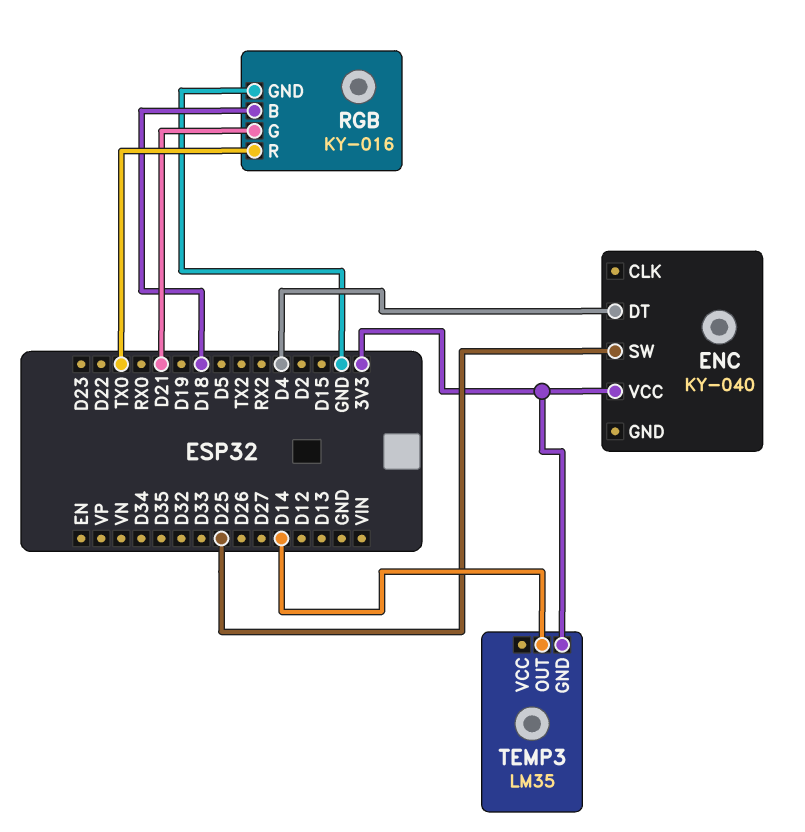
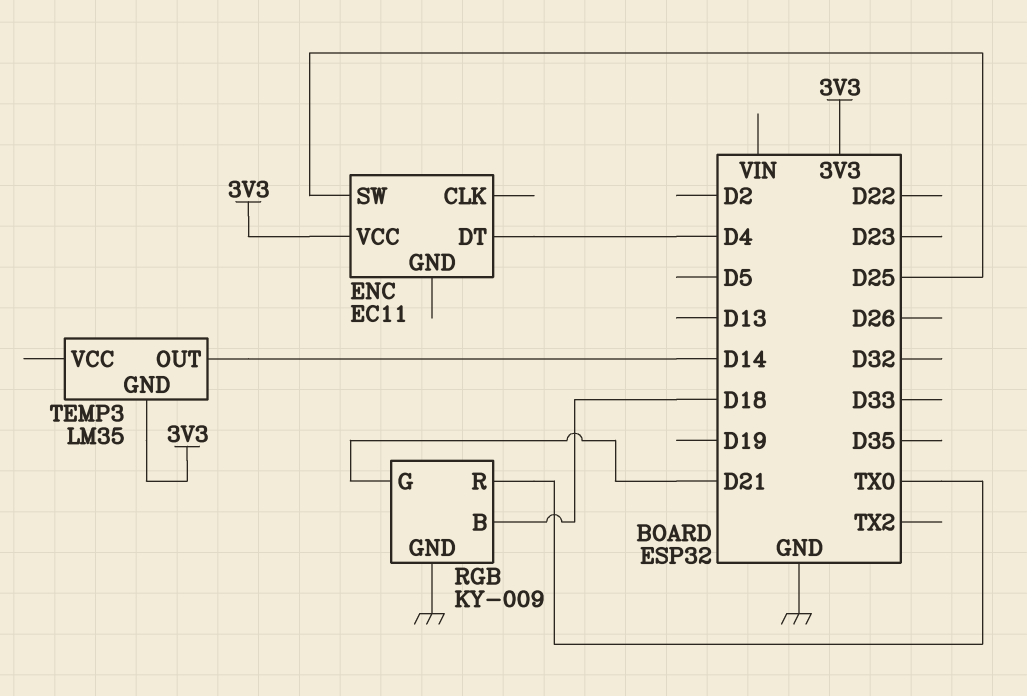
ENC: KY-040 -> EC11
RGB: KY-016 -> KY-009

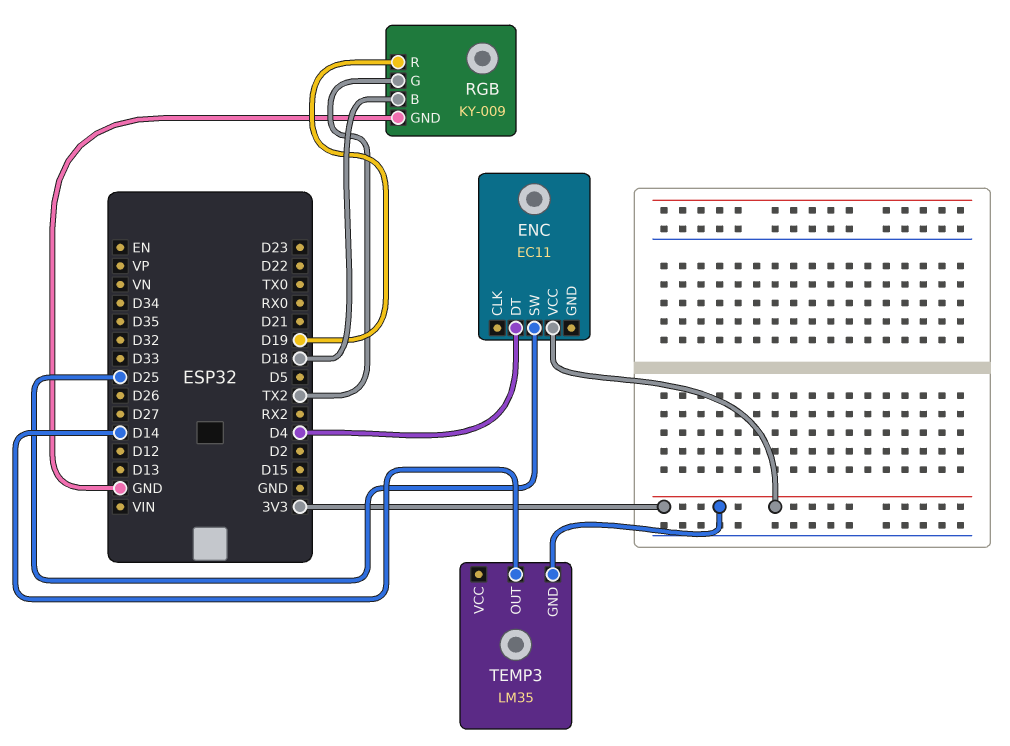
RGB pin G: D21 -> TX2
RGB pin R: TX0 -> D19

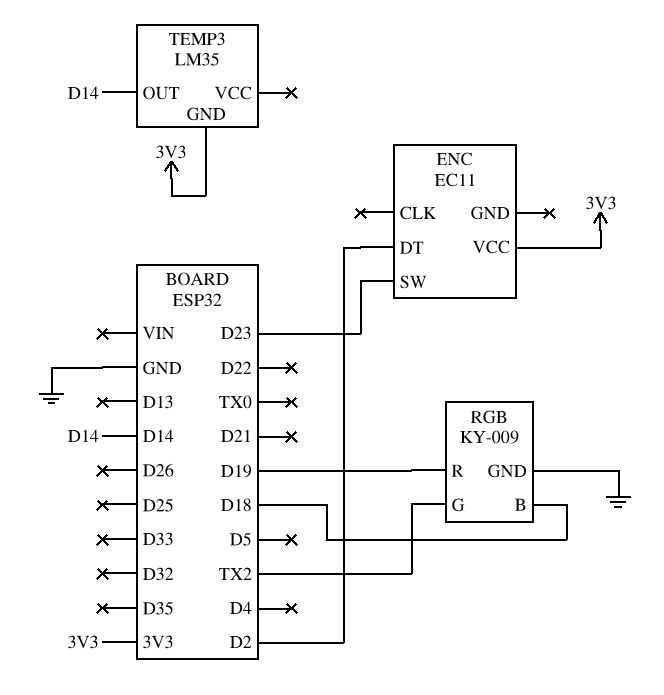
ENC pin DT: D4 -> D2
ENC pin SW: D25 -> D23

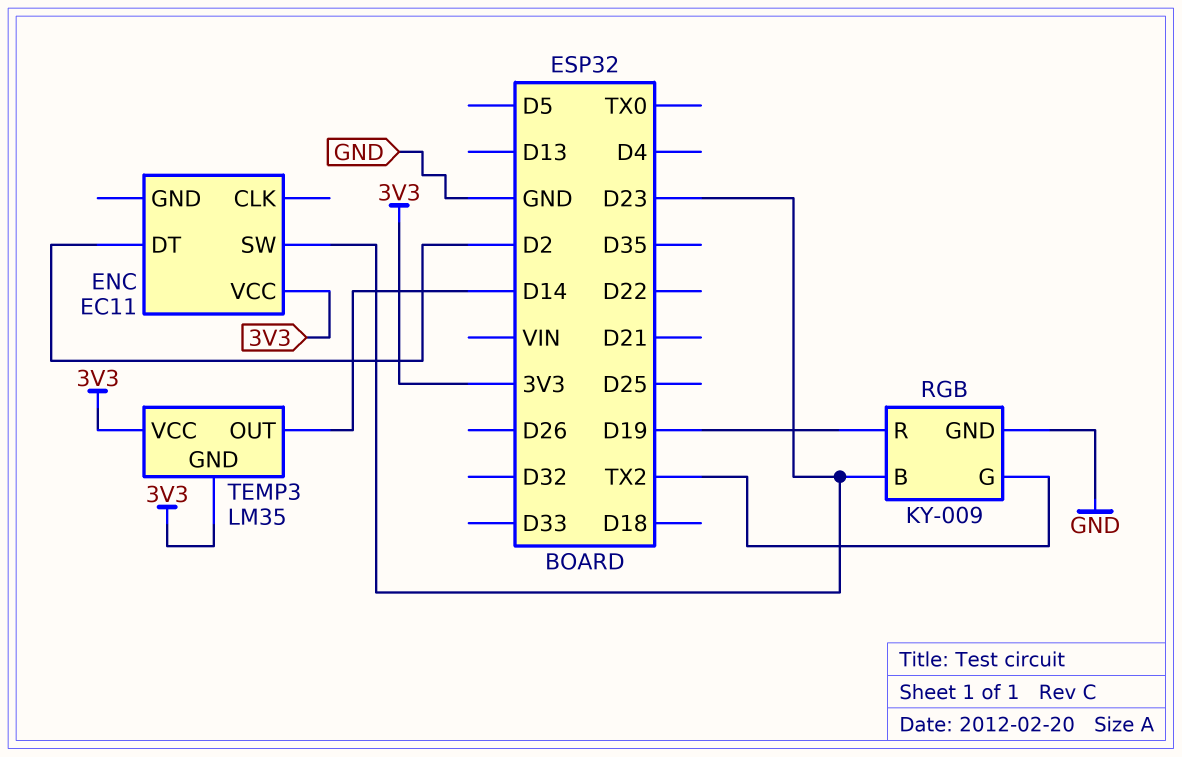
RGB pin B: D18 -> D23
TEMP3 pin VCC: none -> 3V3

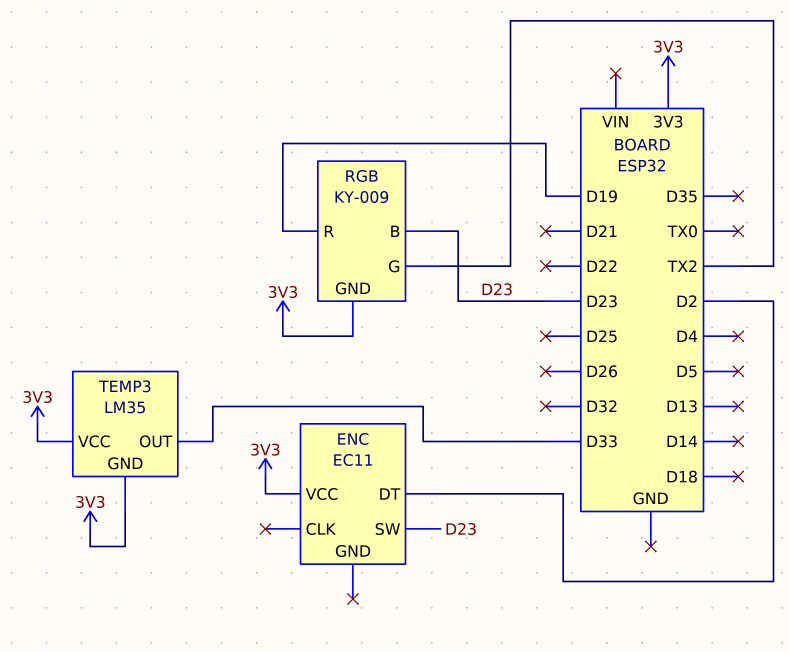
RGB pin GND: GND -> 3V3
TEMP3 pin OUT: D14 -> D33

